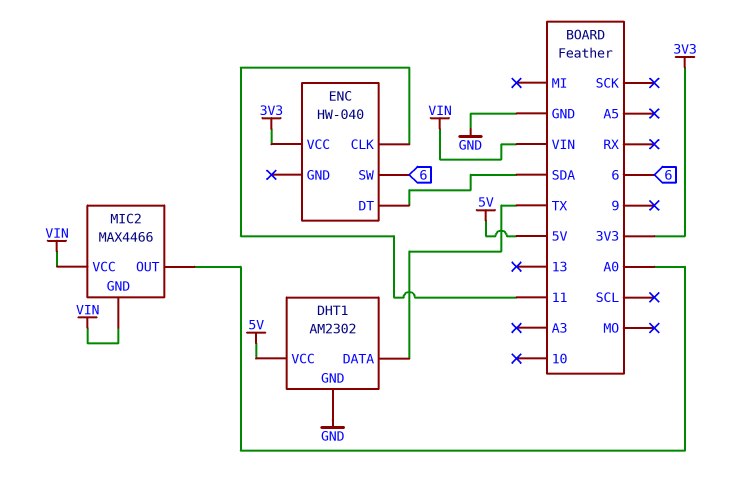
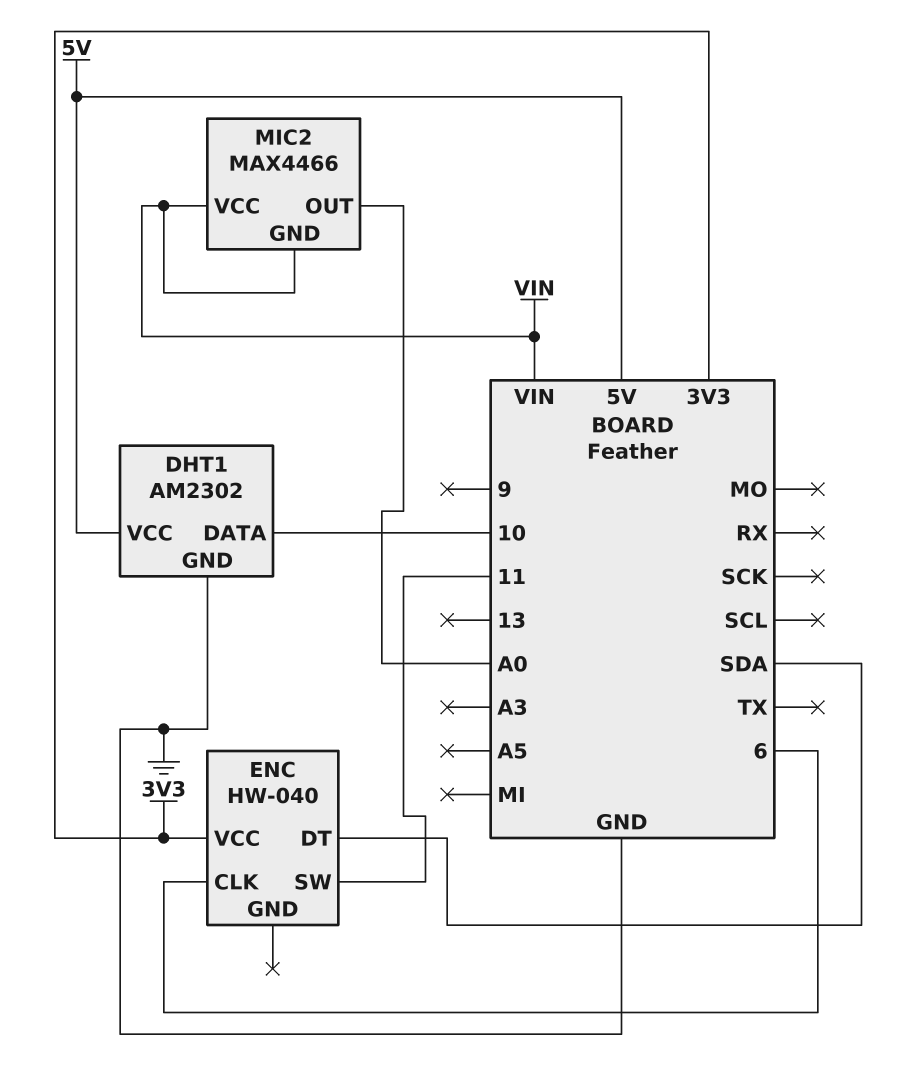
DHT1 pin DATA: TX -> 10
ENC pin CLK: 11 -> 6
ENC pin SW: 6 -> 11

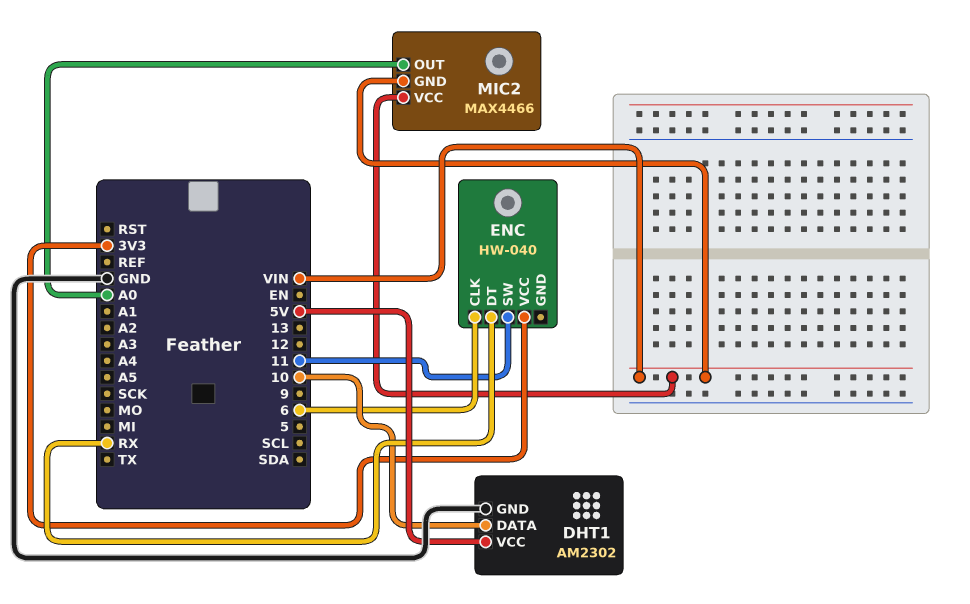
ENC pin DT: SDA -> RX

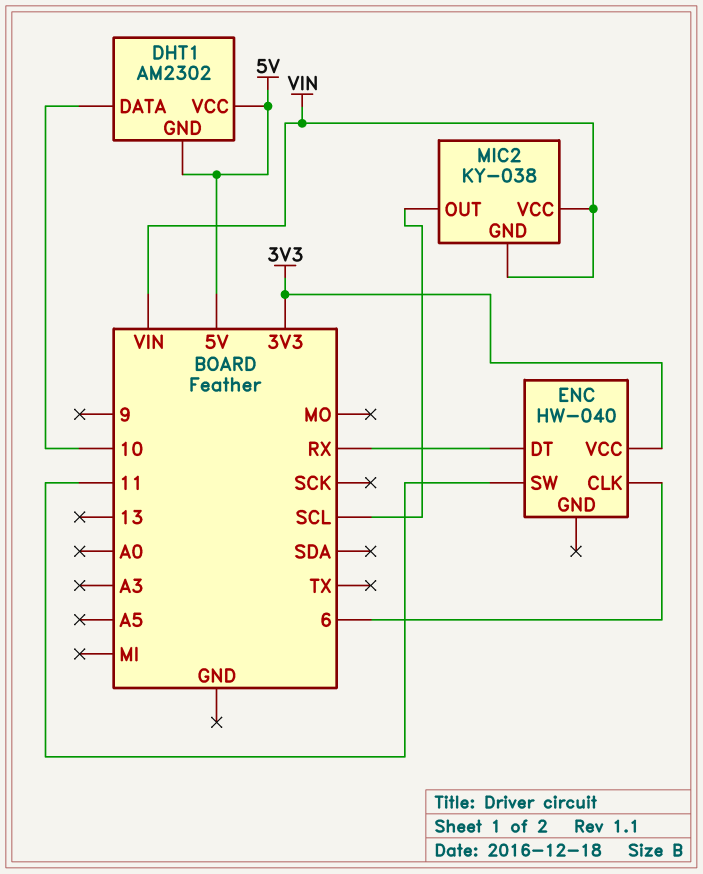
DHT1 pin GND: GND -> 5V
MIC2: MAX4466 -> KY-038
MIC2 pin OUT: A0 -> SCL

